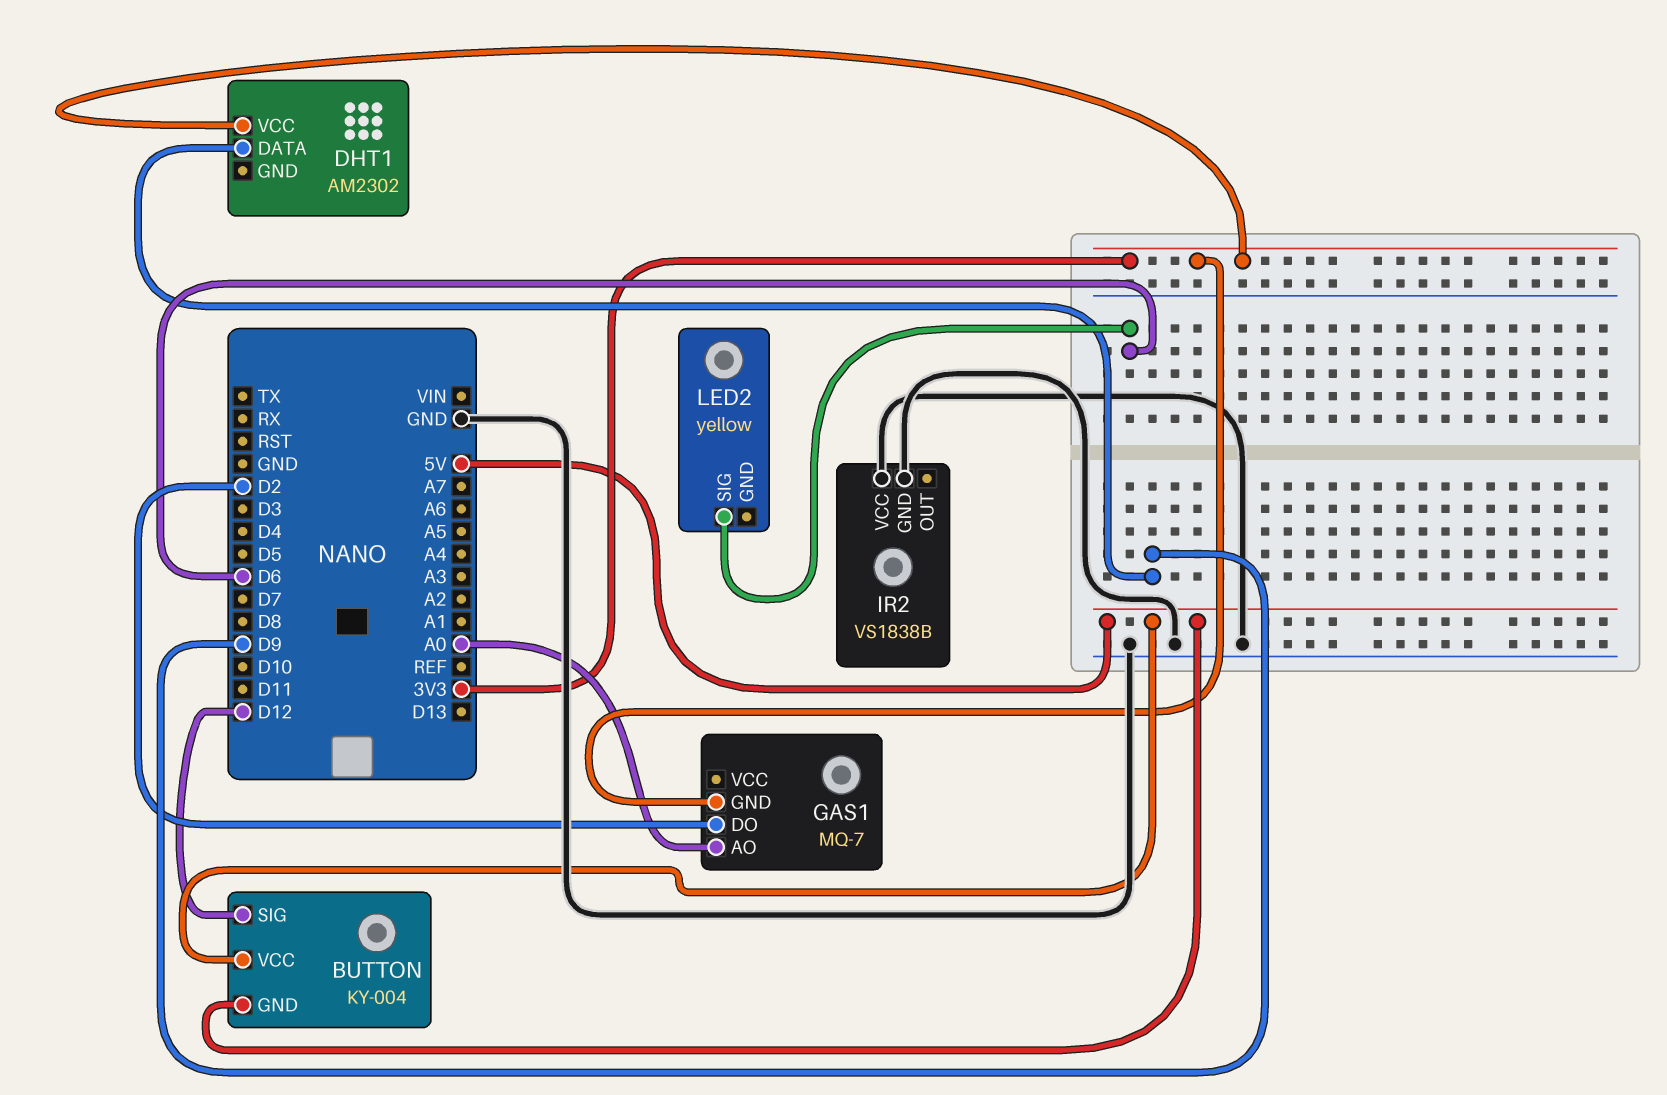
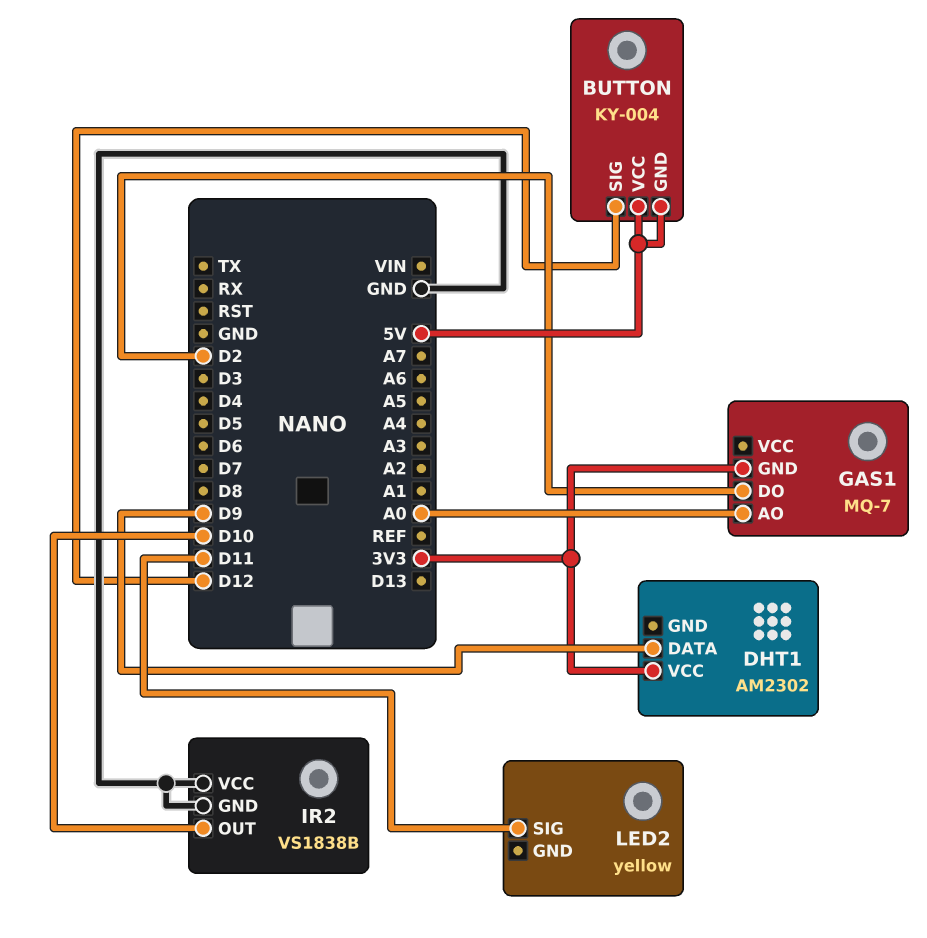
IR2 pin OUT: none -> D10
LED2 pin SIG: D6 -> D11

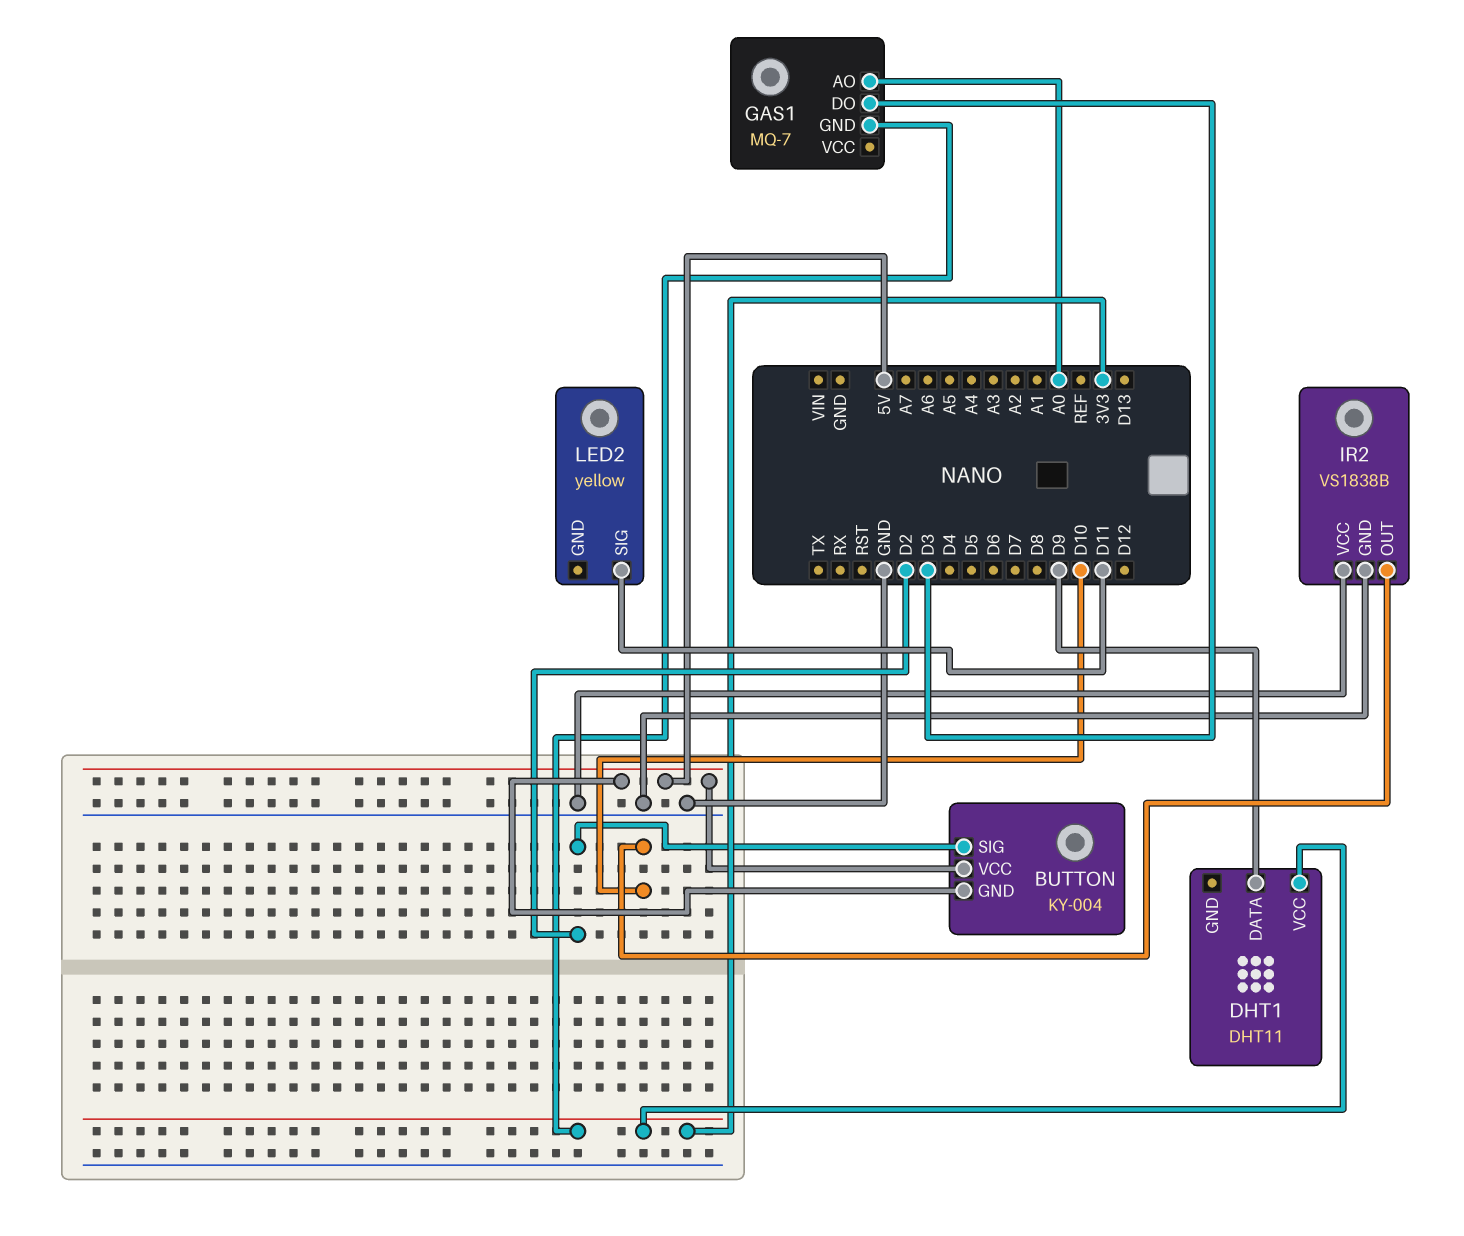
BUTTON pin SIG: D12 -> D2
DHT1: AM2302 -> DHT11
GAS1 pin DO: D2 -> D3

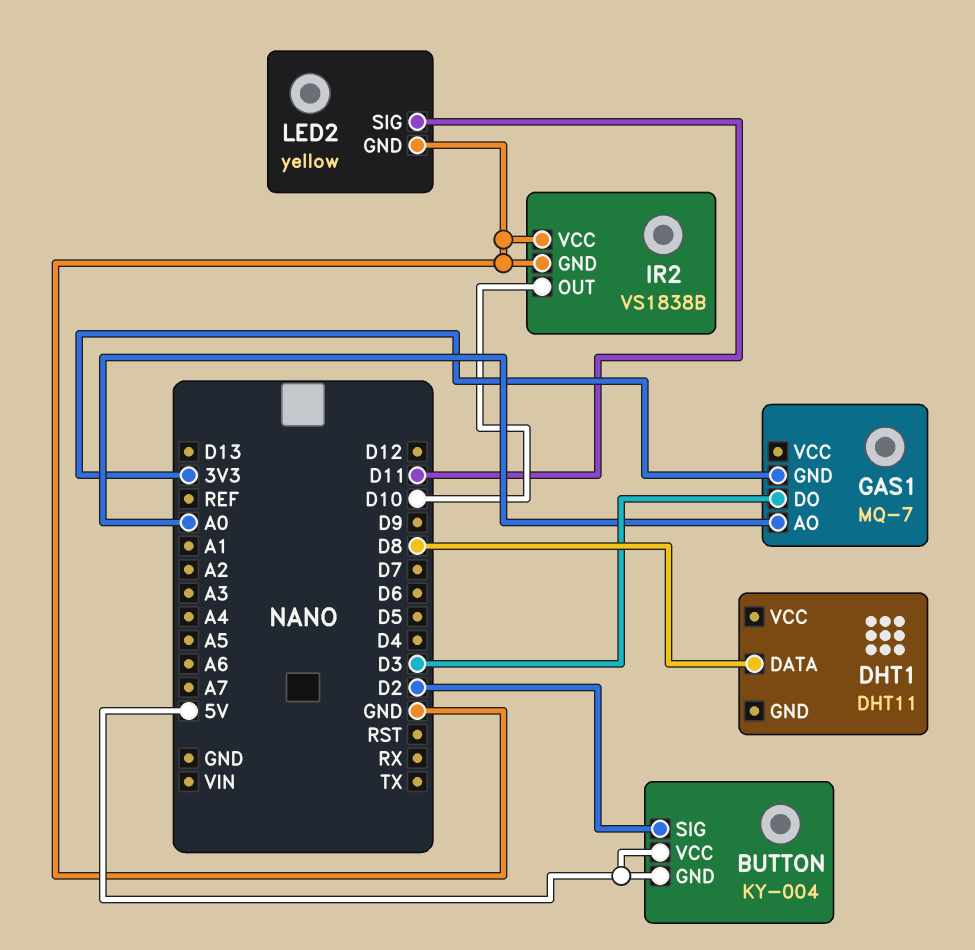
DHT1 pin DATA: D9 -> D8
DHT1 pin VCC: 3V3 -> none
LED2 pin GND: none -> GND

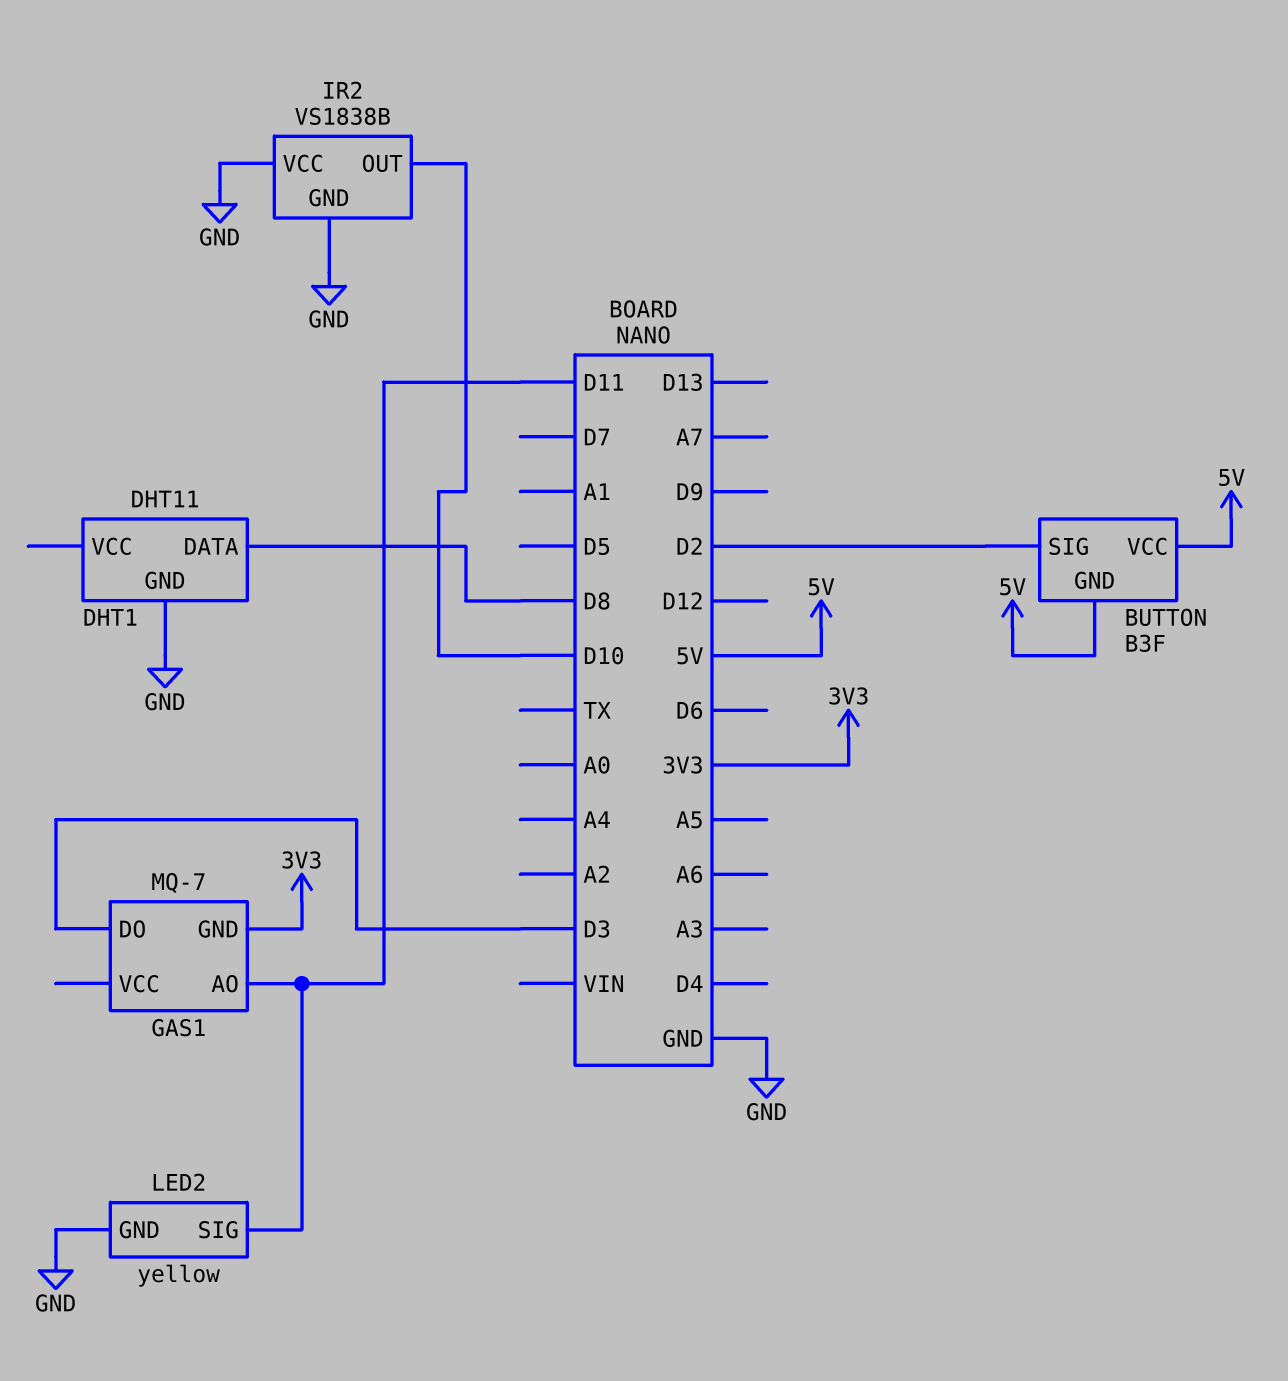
BUTTON: KY-004 -> B3F
DHT1 pin GND: none -> GND
GAS1 pin AO: A0 -> D11

